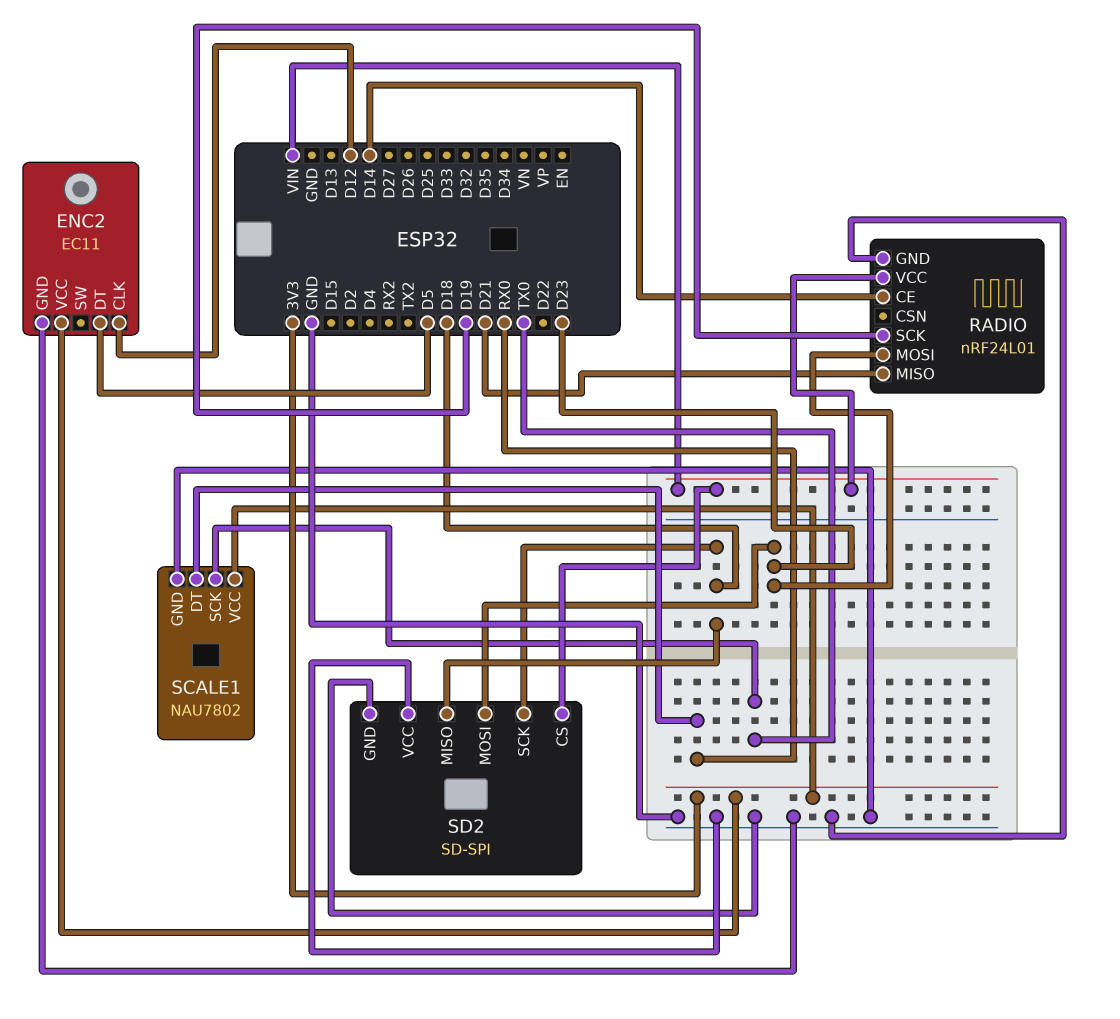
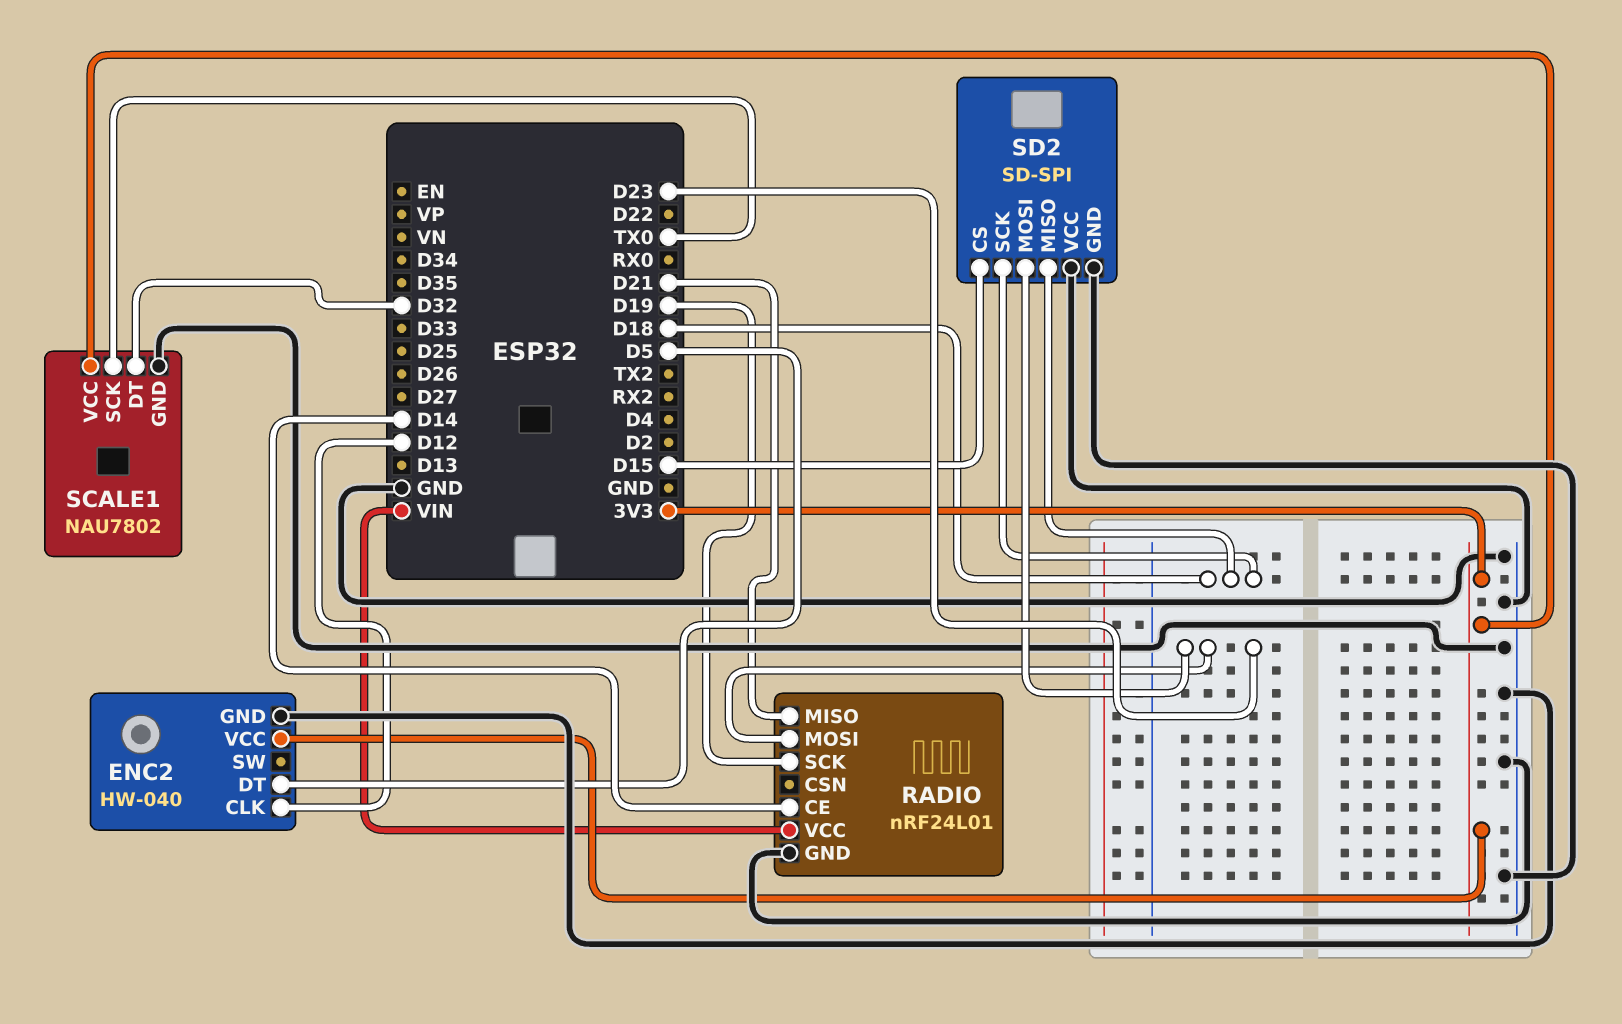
ENC2: EC11 -> HW-040
SCALE1 pin DT: RX0 -> D32
SD2 pin CS: VIN -> D15

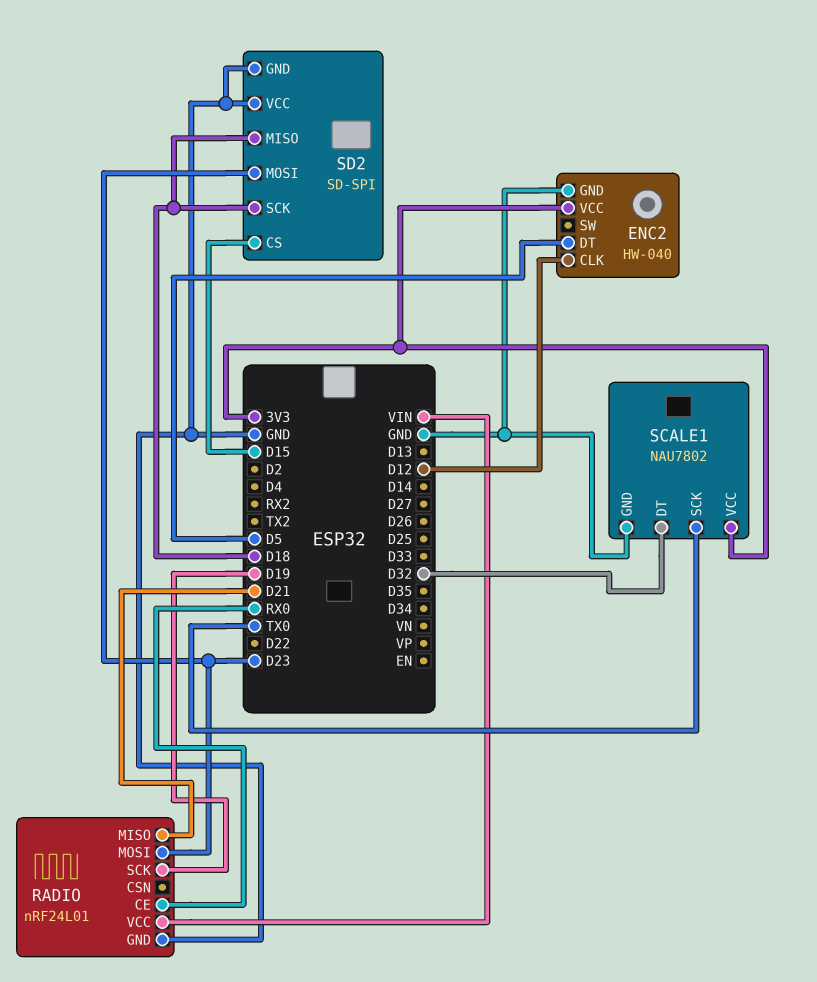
RADIO pin CE: D14 -> RX0

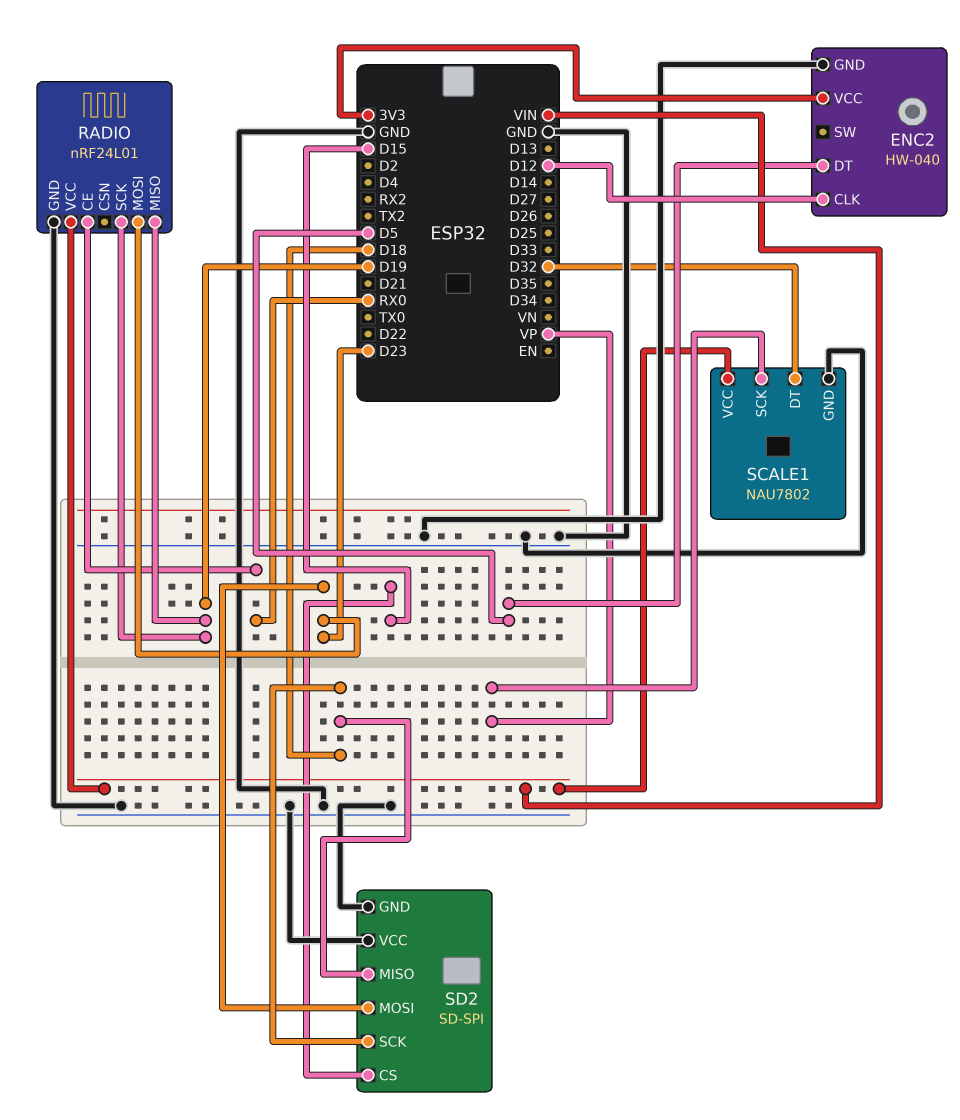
RADIO pin MISO: D21 -> D19
SCALE1 pin SCK: TX0 -> VP
SCALE1 pin VCC: 3V3 -> VIN

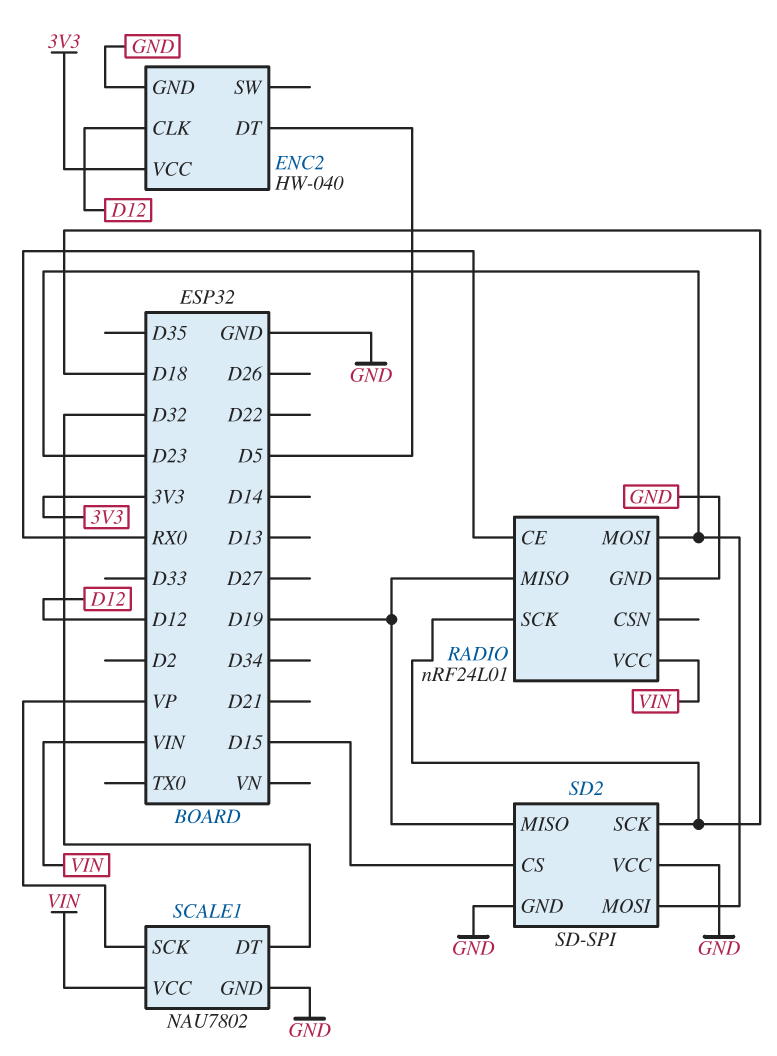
RADIO pin SCK: D19 -> D18
SD2 pin MISO: D18 -> D19

